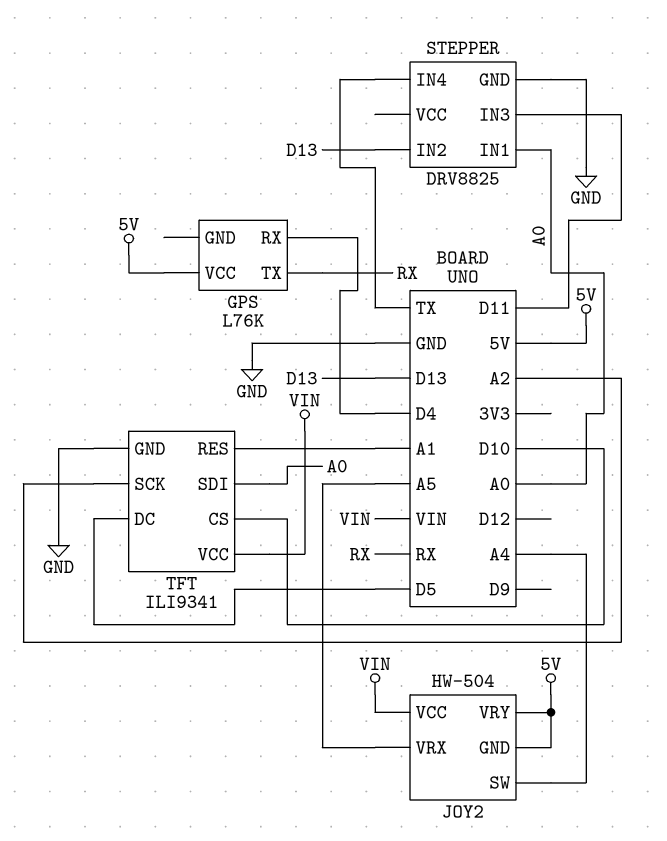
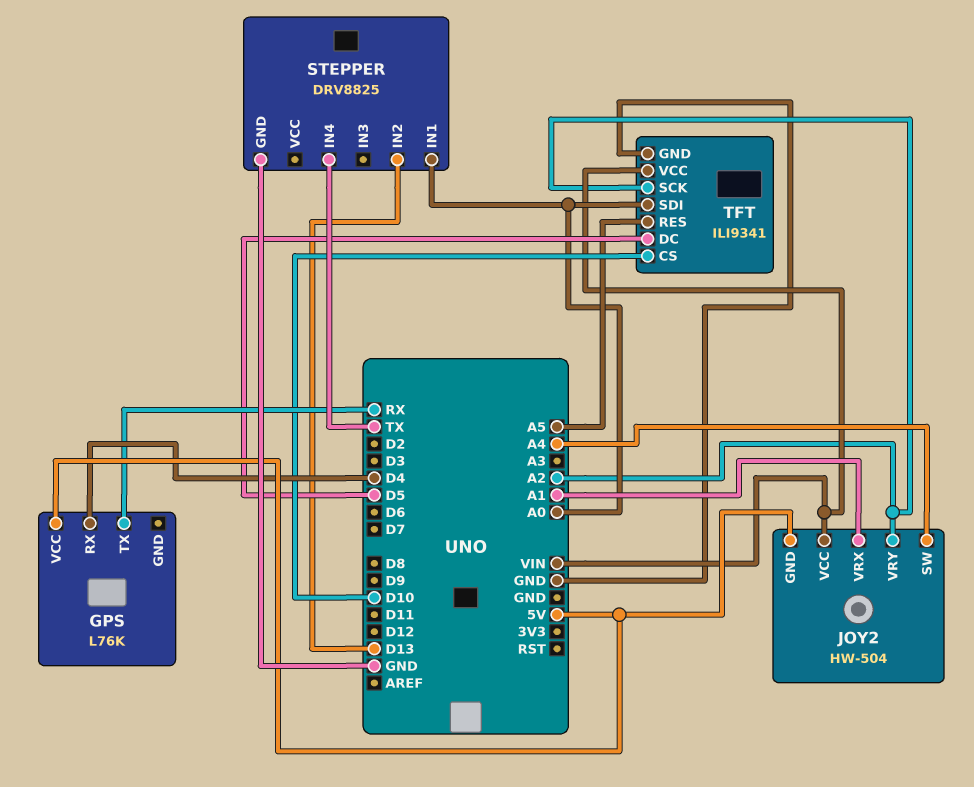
JOY2 pin VRX: A5 -> A1
JOY2 pin VRY: 5V -> A2
STEPPER pin IN3: D11 -> none
TFT pin RES: A1 -> A5

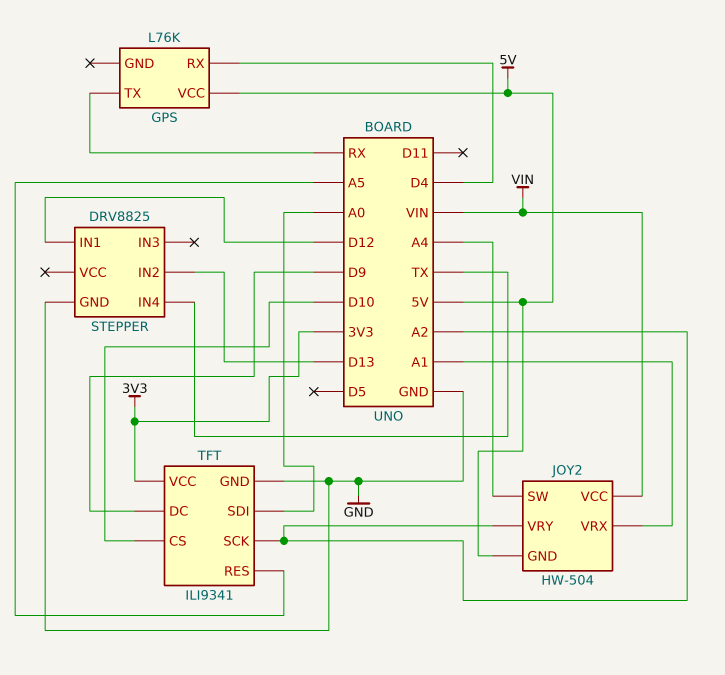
STEPPER pin IN1: A0 -> D12
TFT pin DC: D5 -> D9
TFT pin VCC: VIN -> 3V3

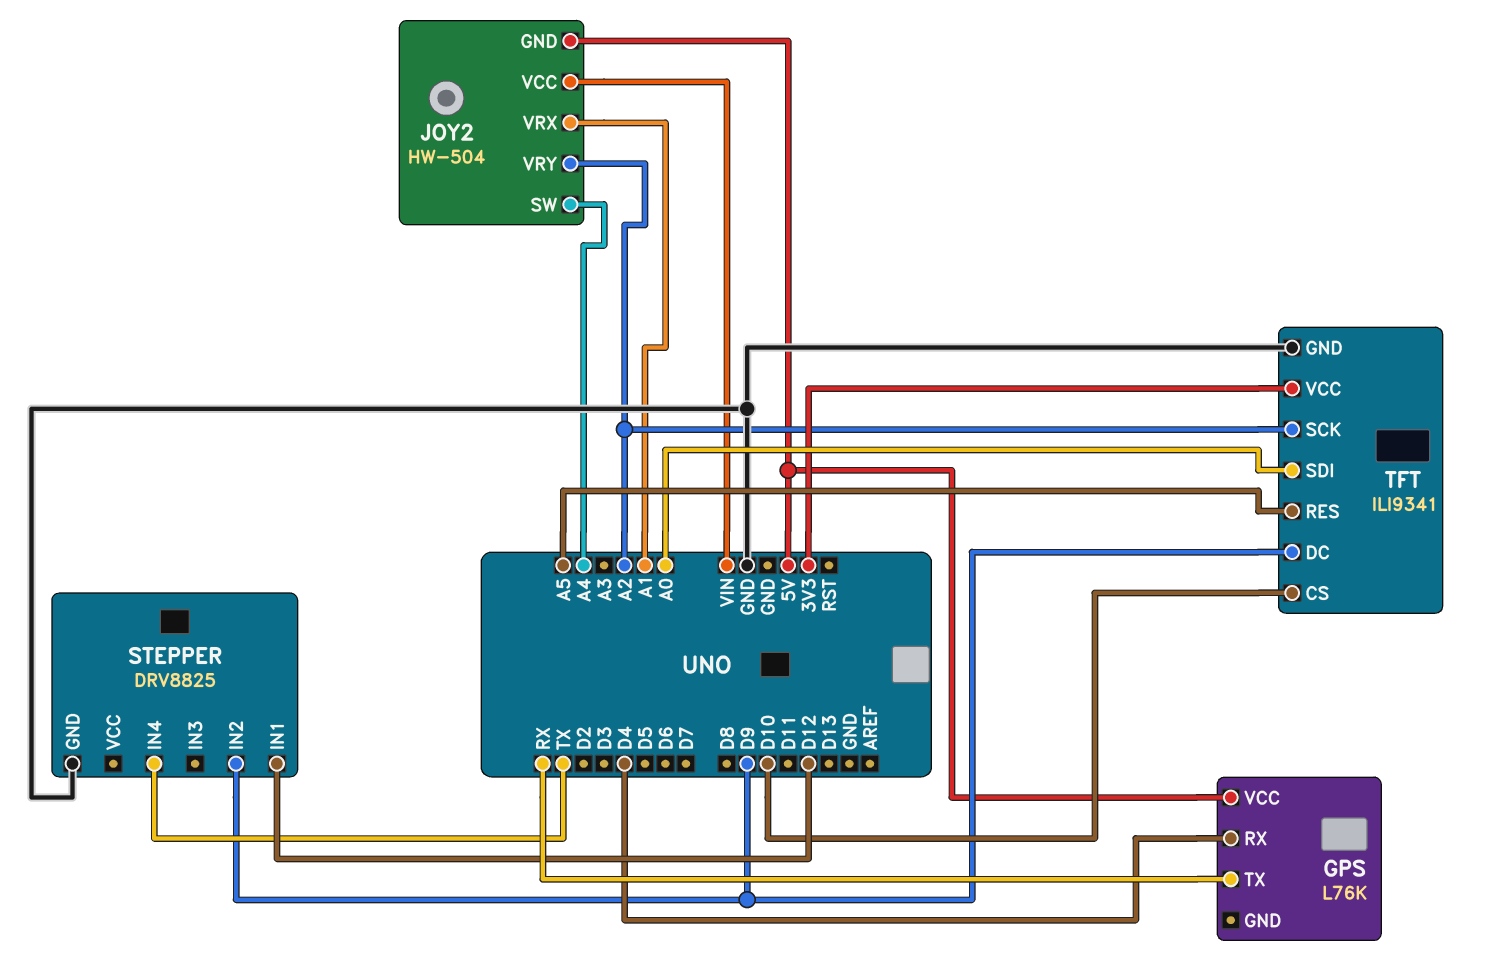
STEPPER pin IN2: D13 -> D9

